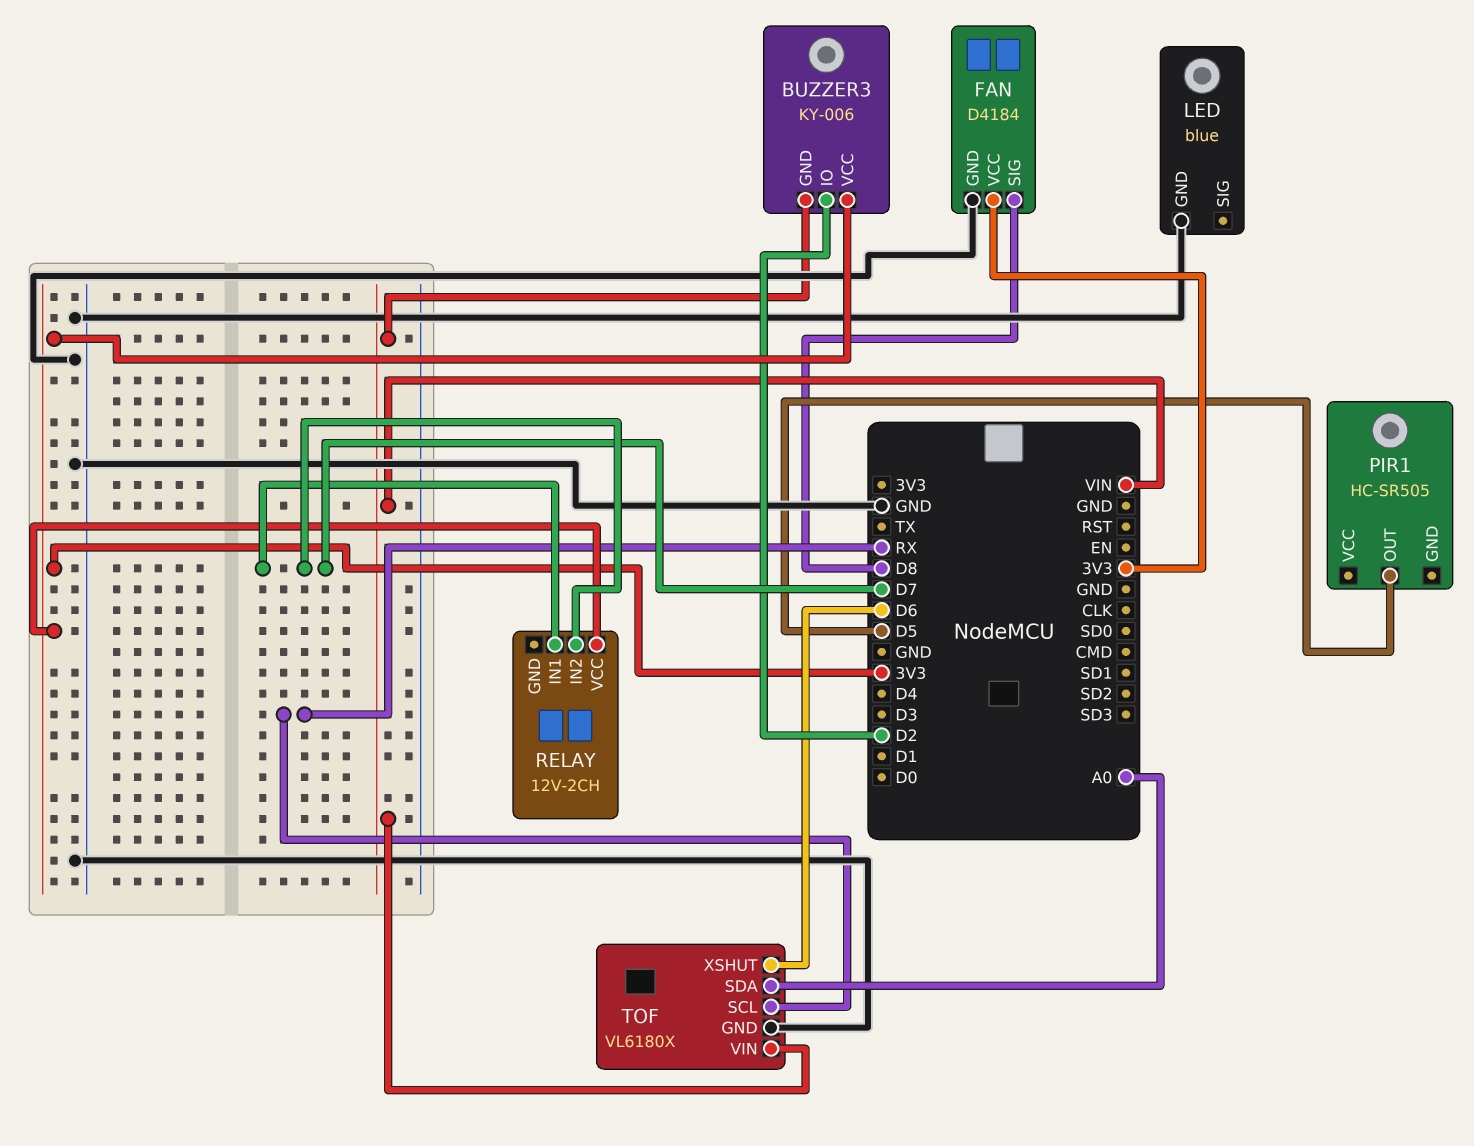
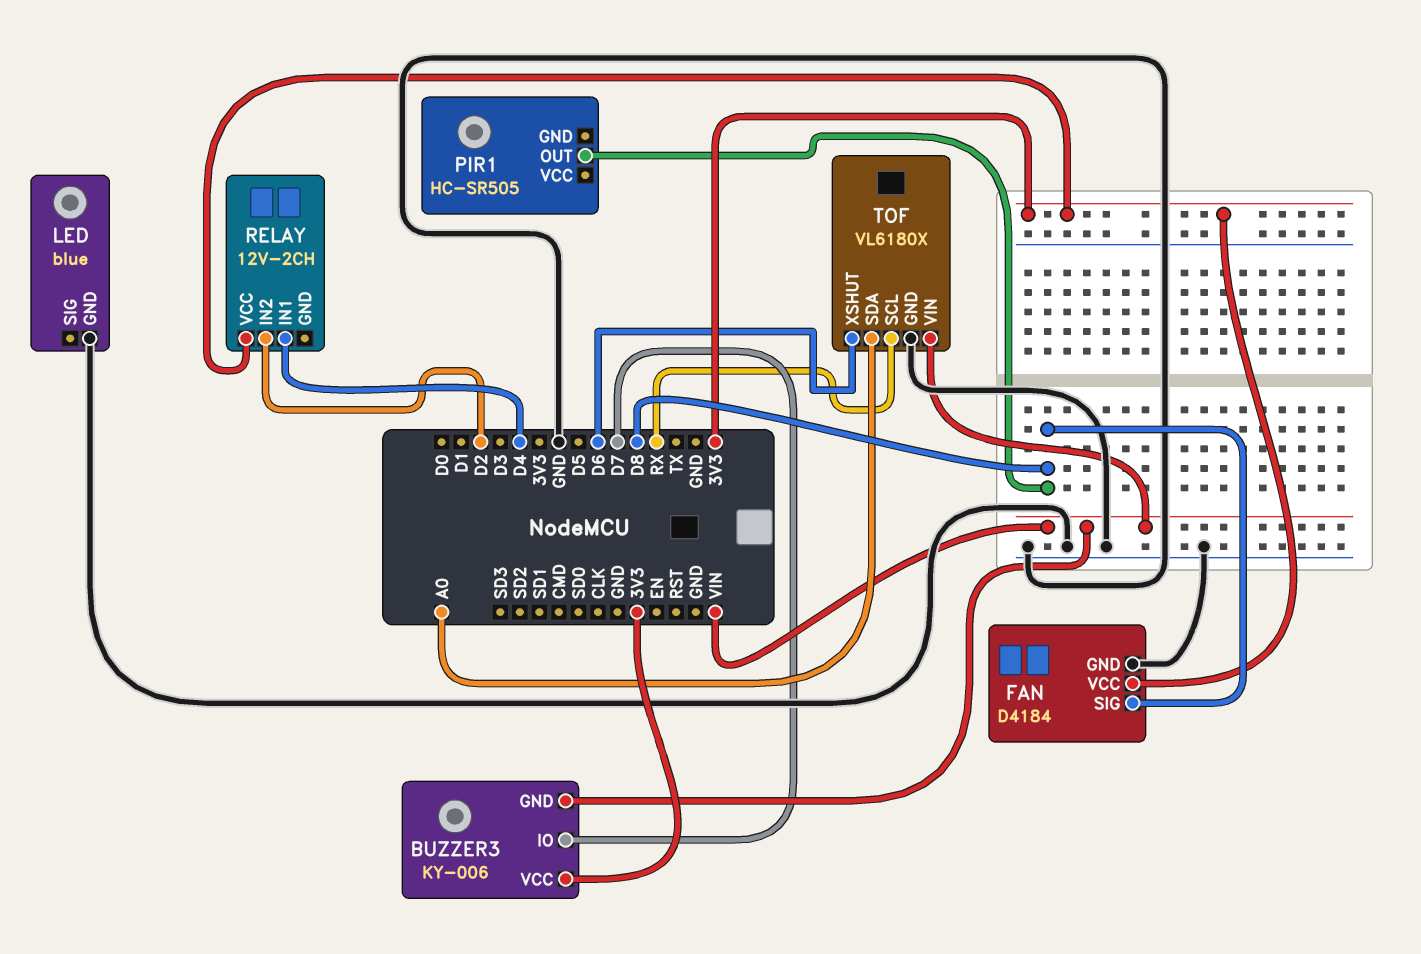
BUZZER3 pin IO: D2 -> D7
PIR1 pin OUT: D5 -> D8
RELAY pin IN1: D7 -> D4
RELAY pin IN2: D7 -> D2

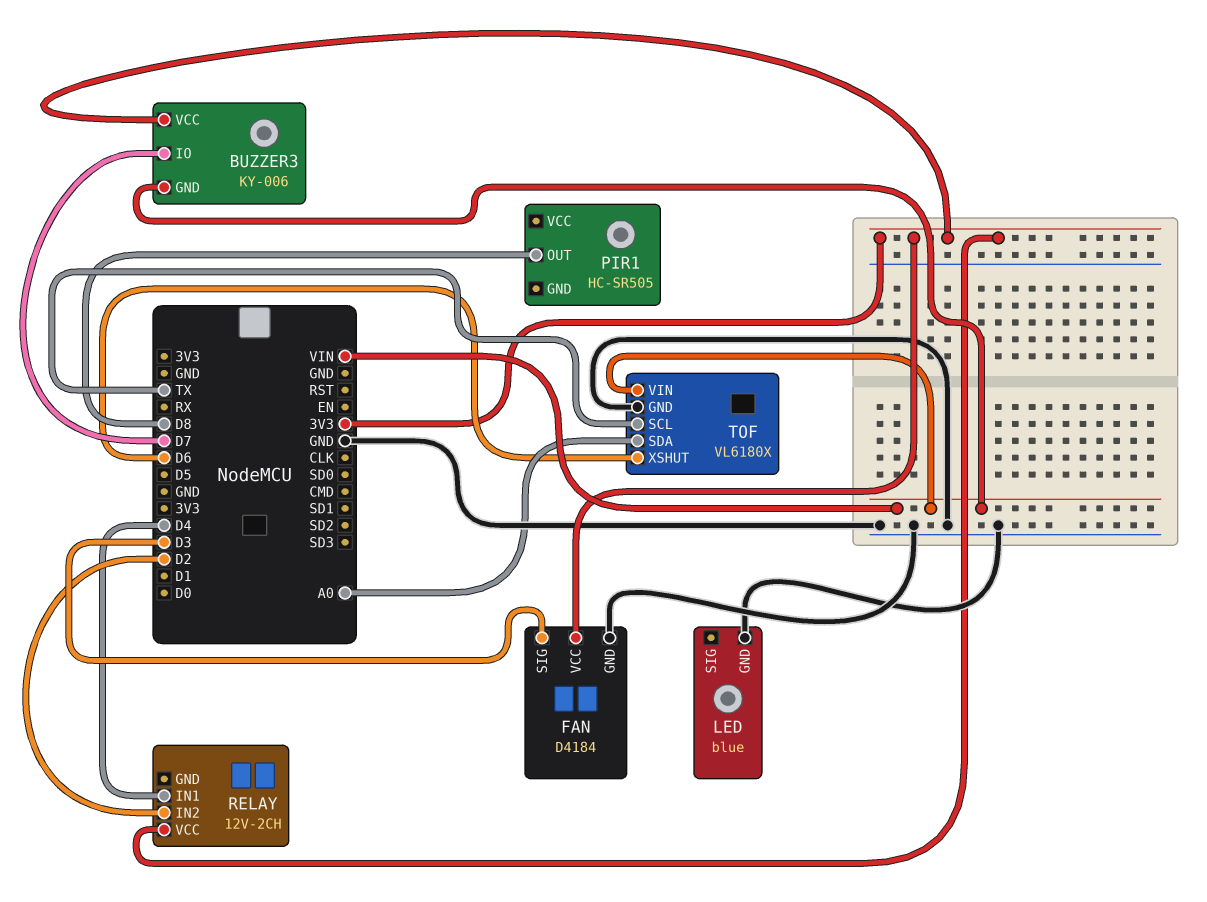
FAN pin SIG: D8 -> D3
TOF pin SCL: RX -> TX

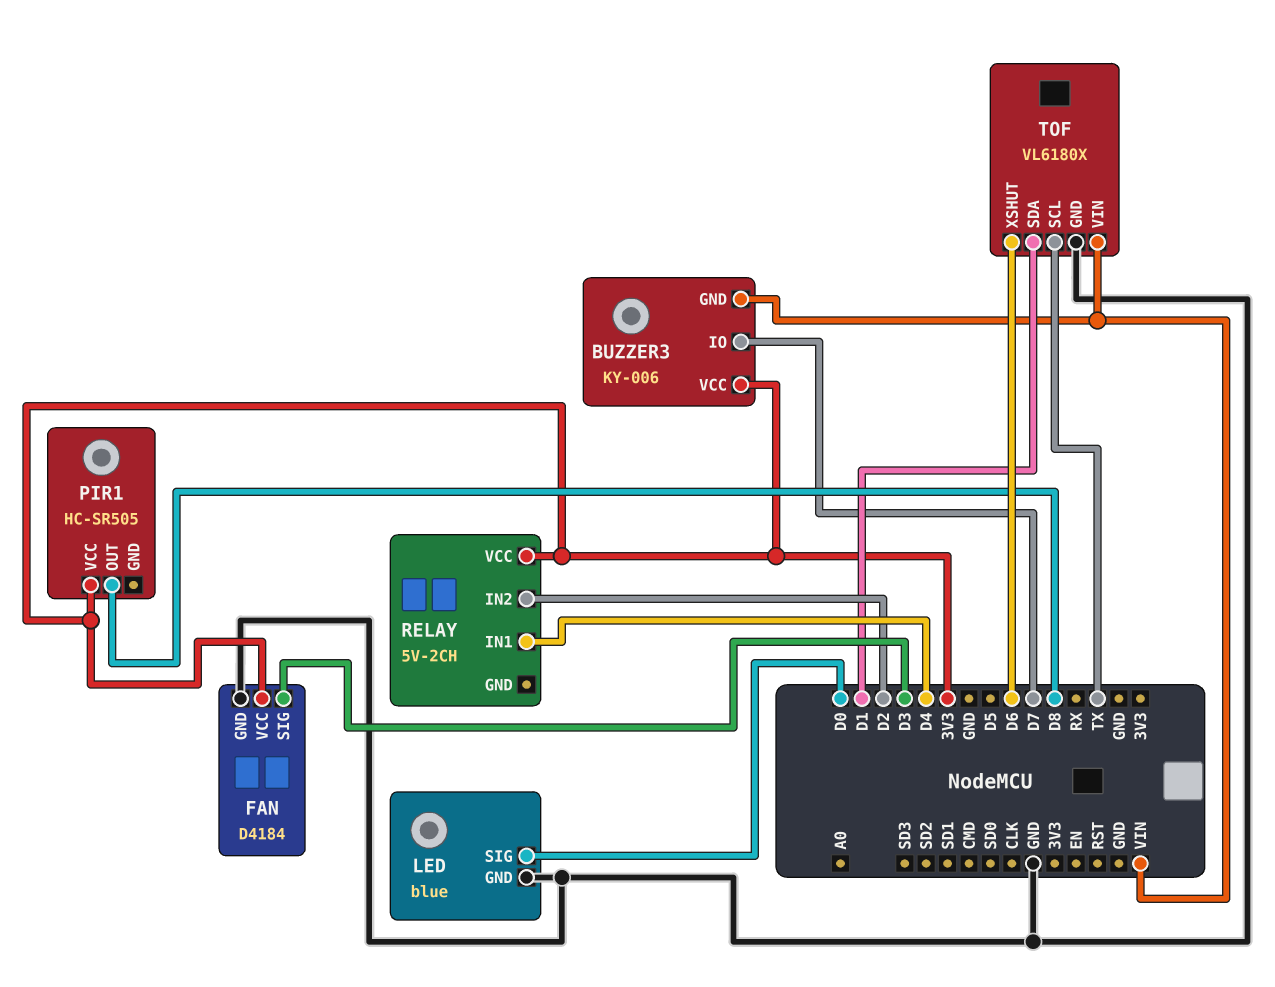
LED pin SIG: none -> D0
PIR1 pin VCC: none -> 3V3
RELAY: 12V-2CH -> 5V-2CH
TOF pin SDA: A0 -> D1

